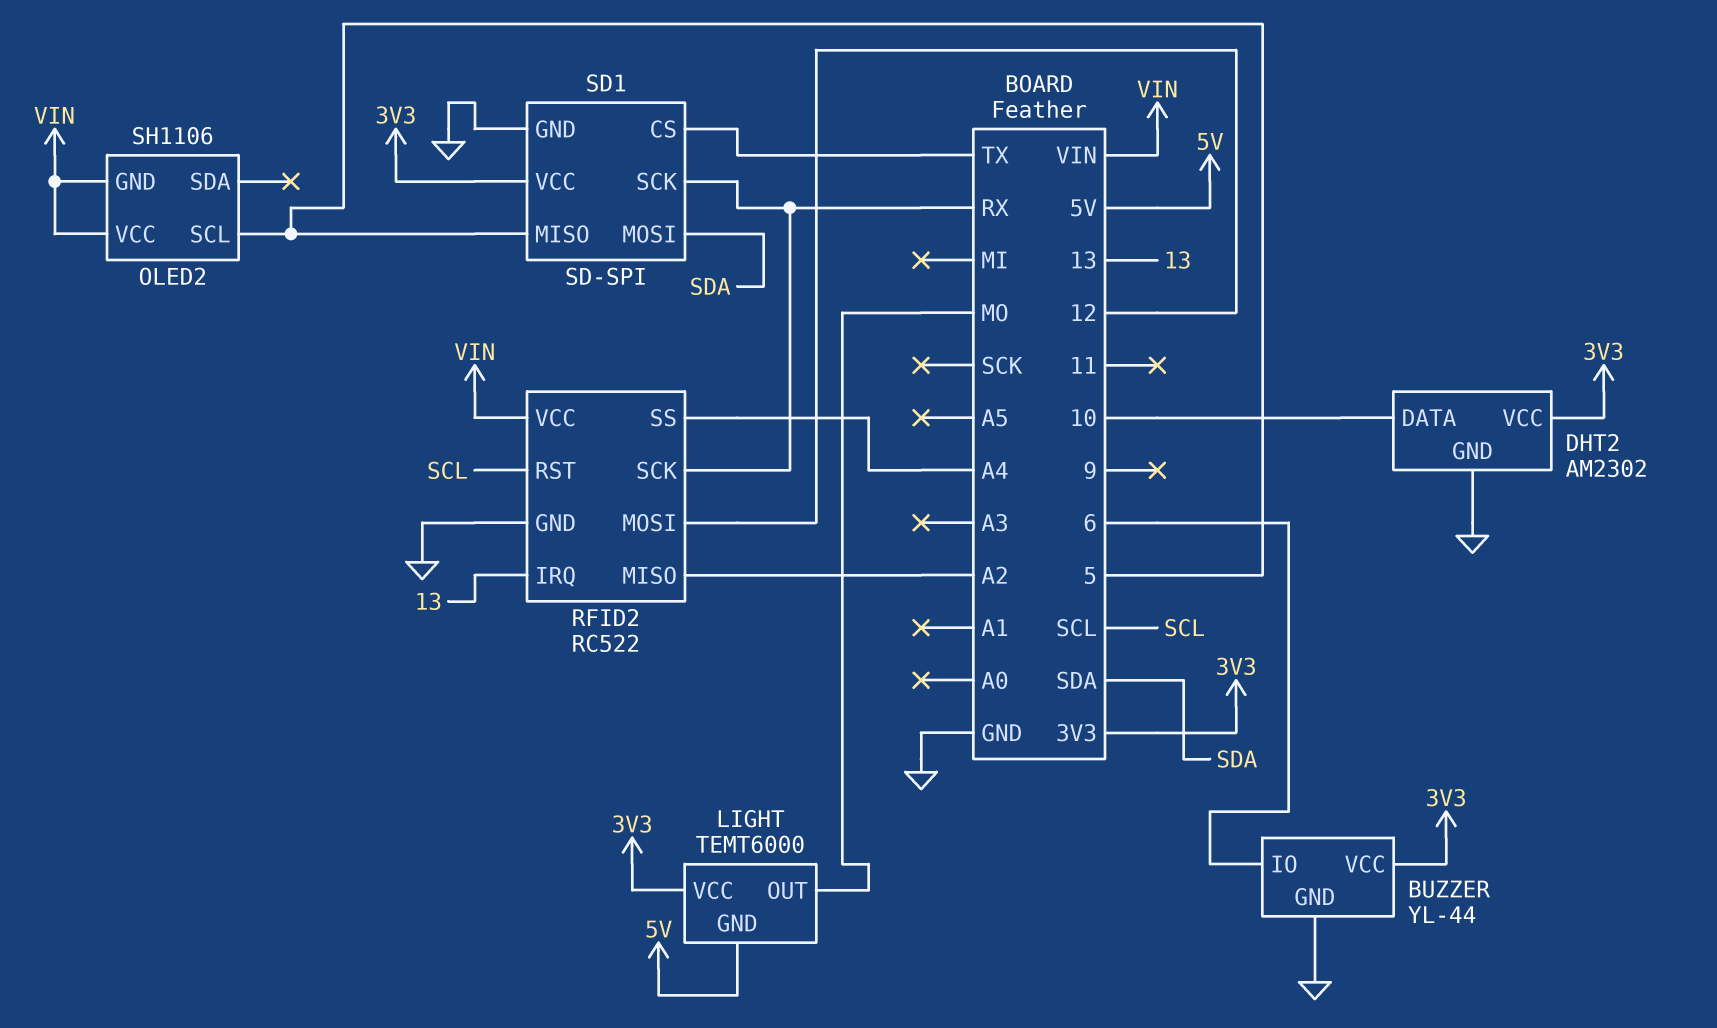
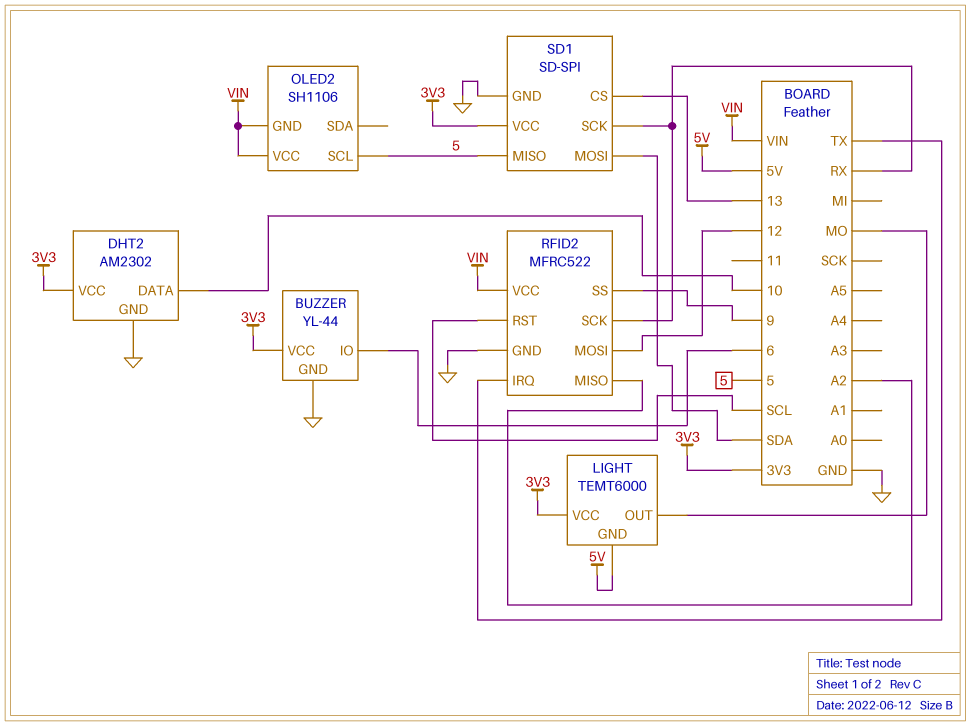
RFID2: RC522 -> MFRC522
RFID2 pin IRQ: 13 -> TX
RFID2 pin SS: A4 -> 9
SD1 pin CS: TX -> 13

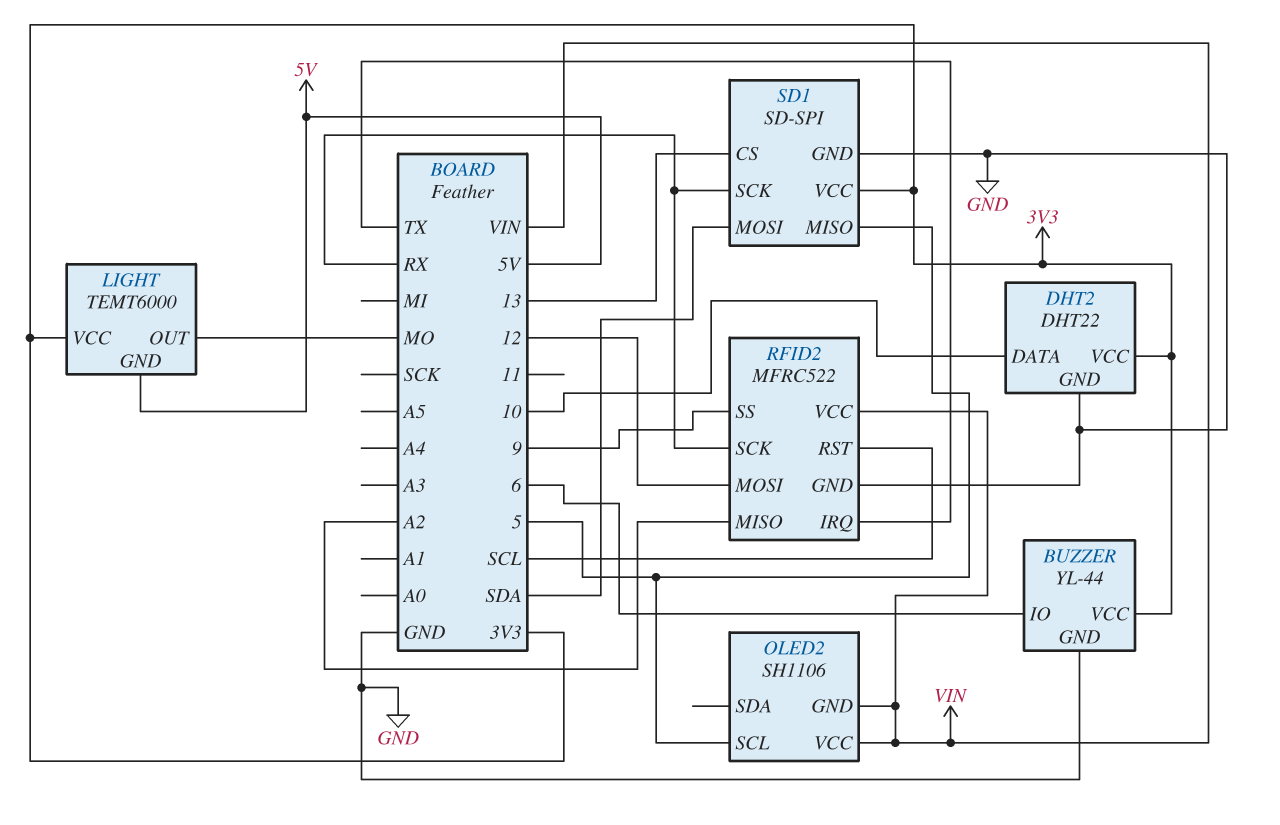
DHT2: AM2302 -> DHT22

